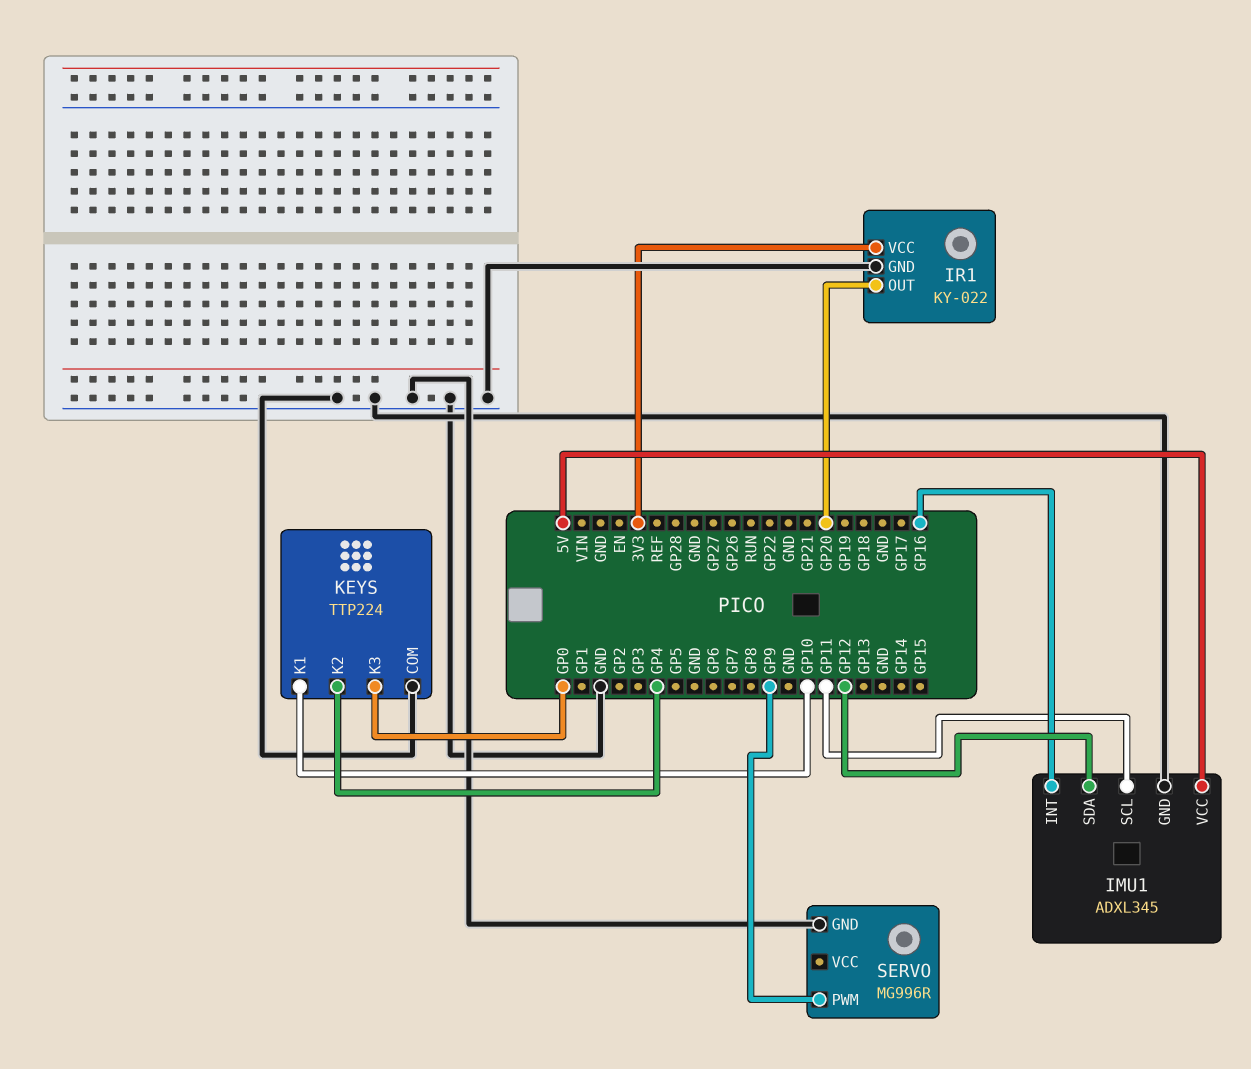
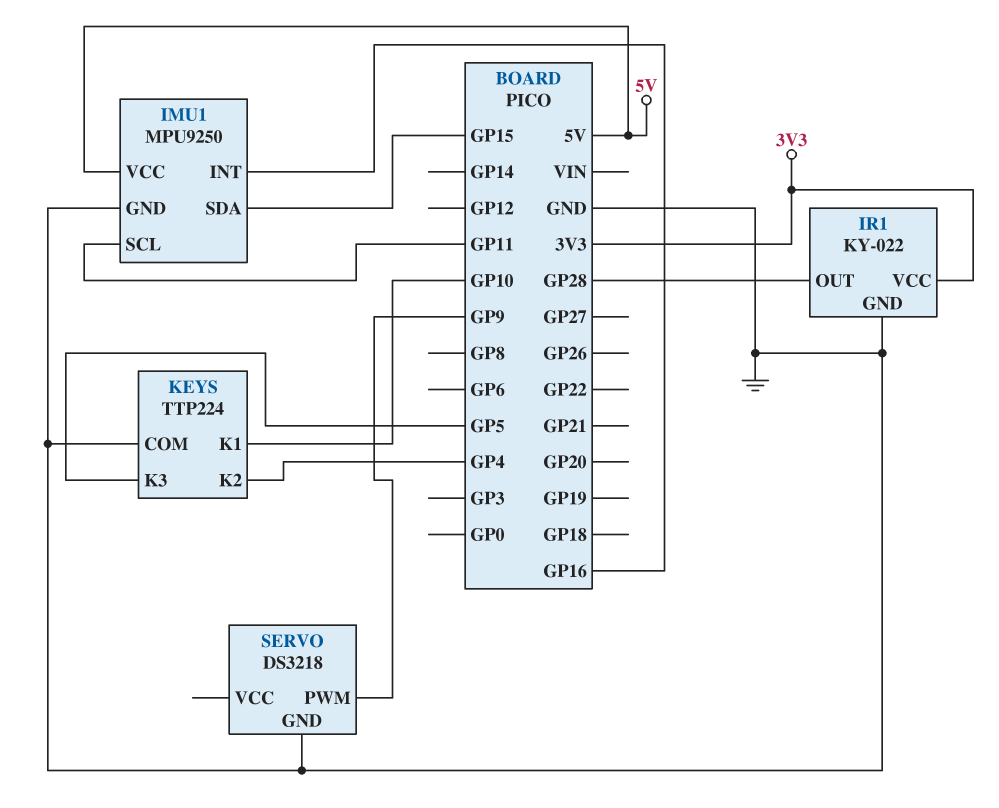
IMU1: ADXL345 -> MPU9250
IMU1 pin SDA: GP12 -> GP15
IR1 pin OUT: GP20 -> GP28
KEYS pin K3: GP0 -> GP5
SERVO: MG996R -> DS3218

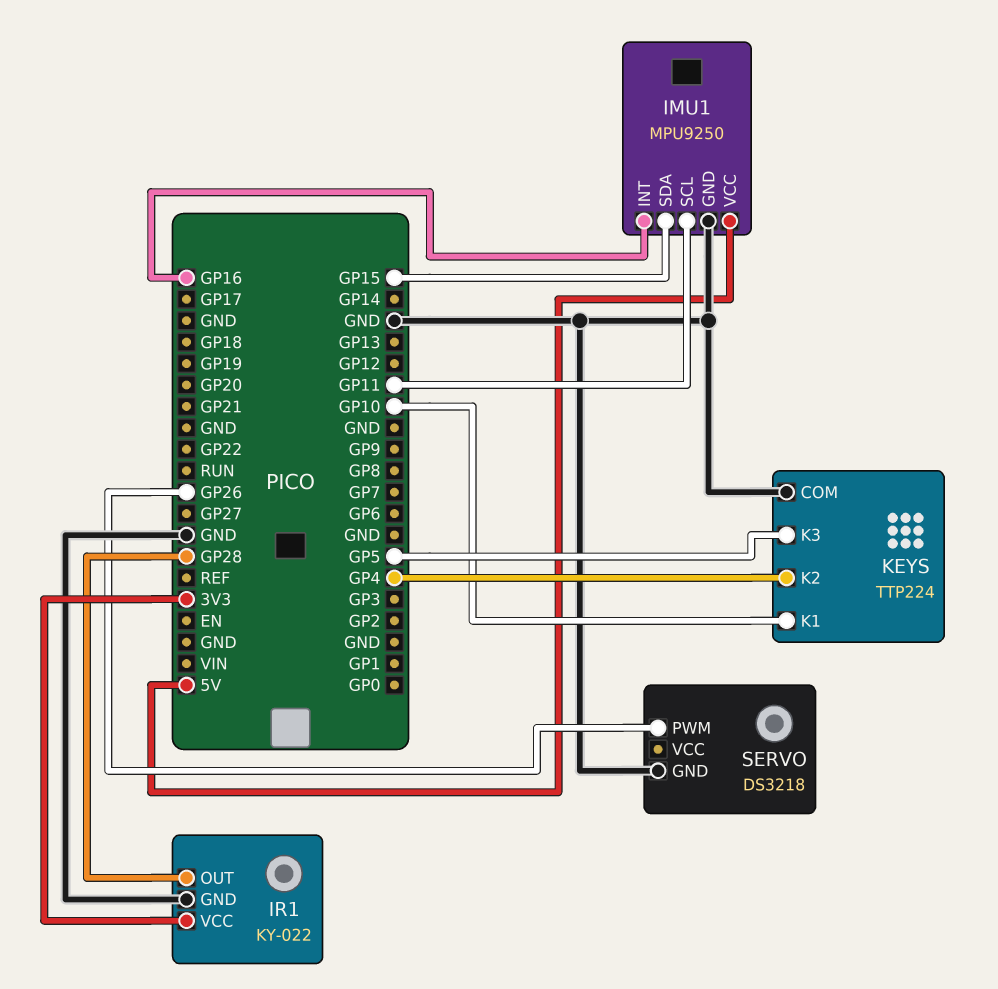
SERVO pin PWM: GP9 -> GP26

